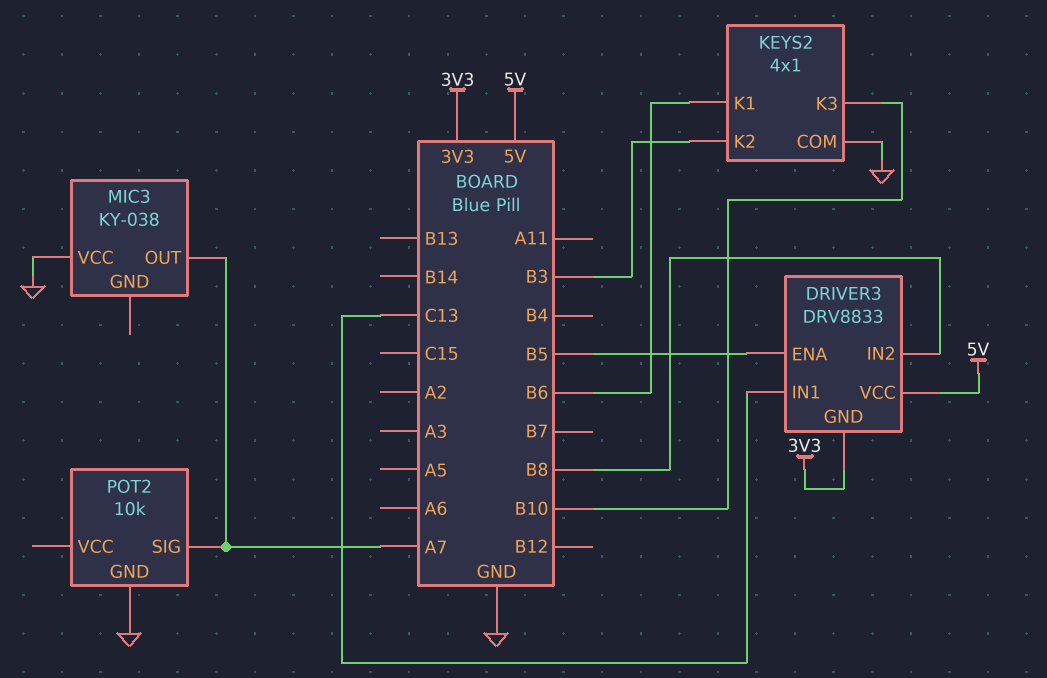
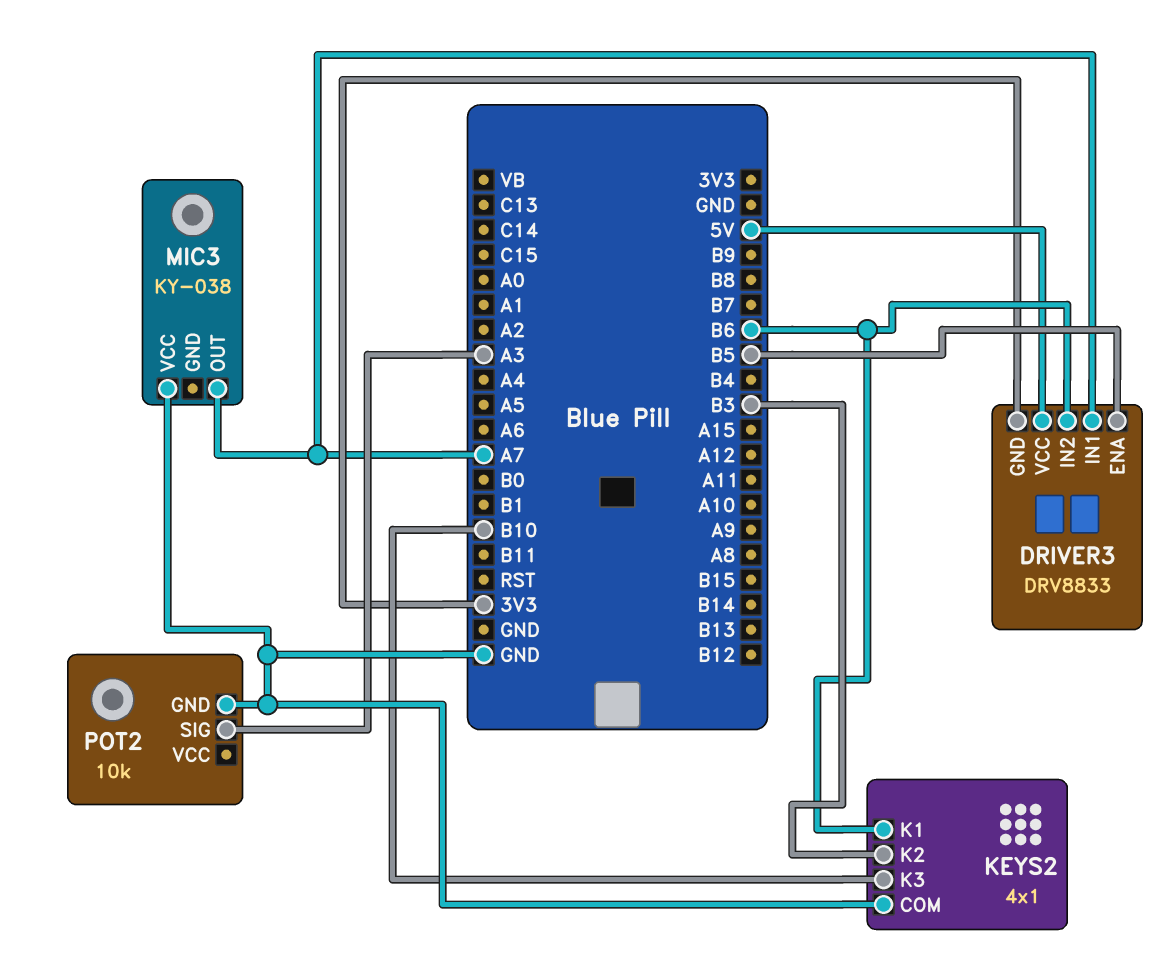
DRIVER3 pin IN1: C13 -> A7
DRIVER3 pin IN2: B8 -> B6
POT2 pin SIG: A7 -> A3

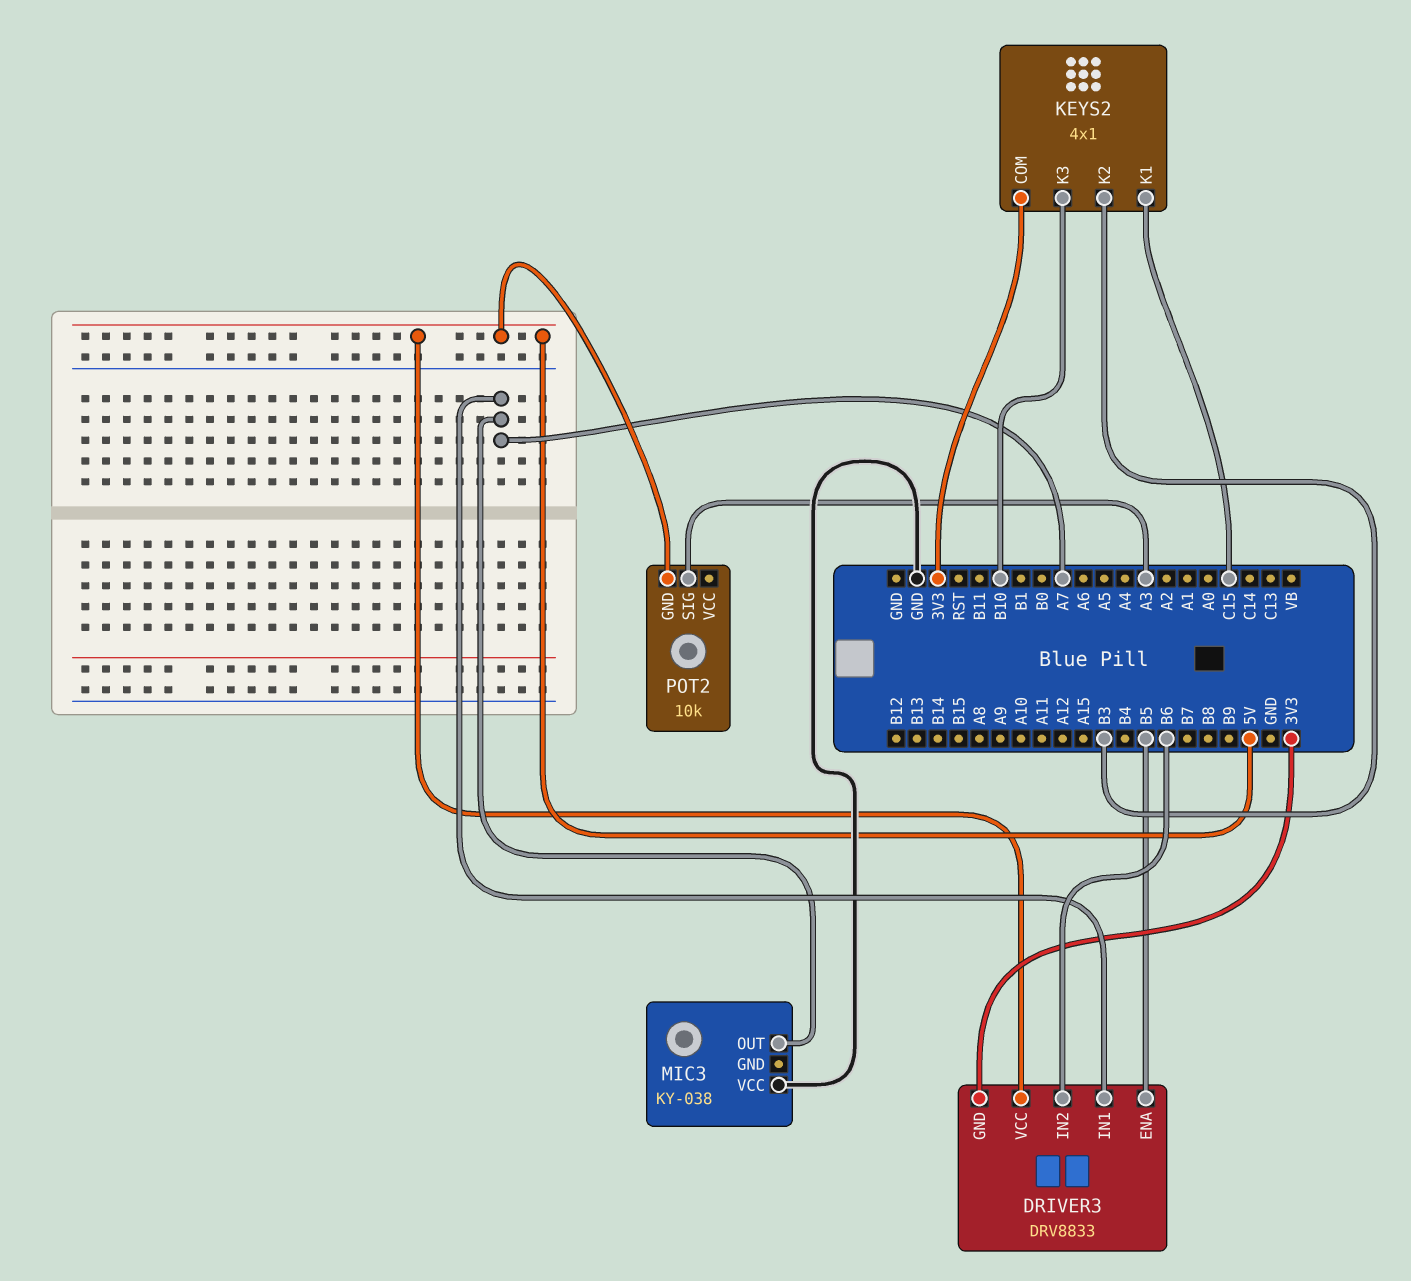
KEYS2 pin COM: GND -> 3V3
KEYS2 pin K1: B6 -> C15
POT2 pin GND: GND -> 5V

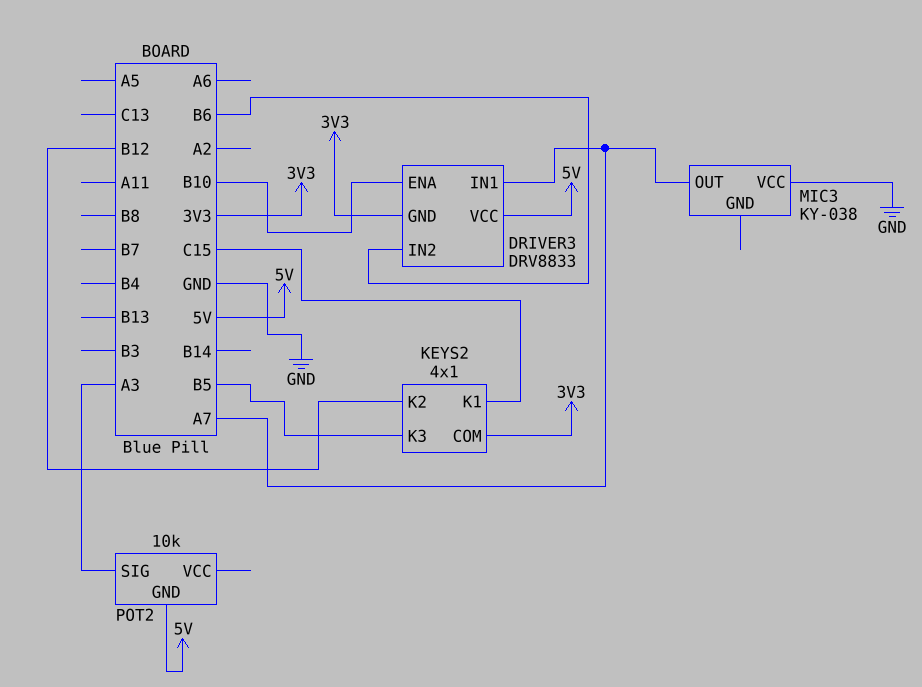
DRIVER3 pin ENA: B5 -> B10
KEYS2 pin K2: B3 -> B12
KEYS2 pin K3: B10 -> B5

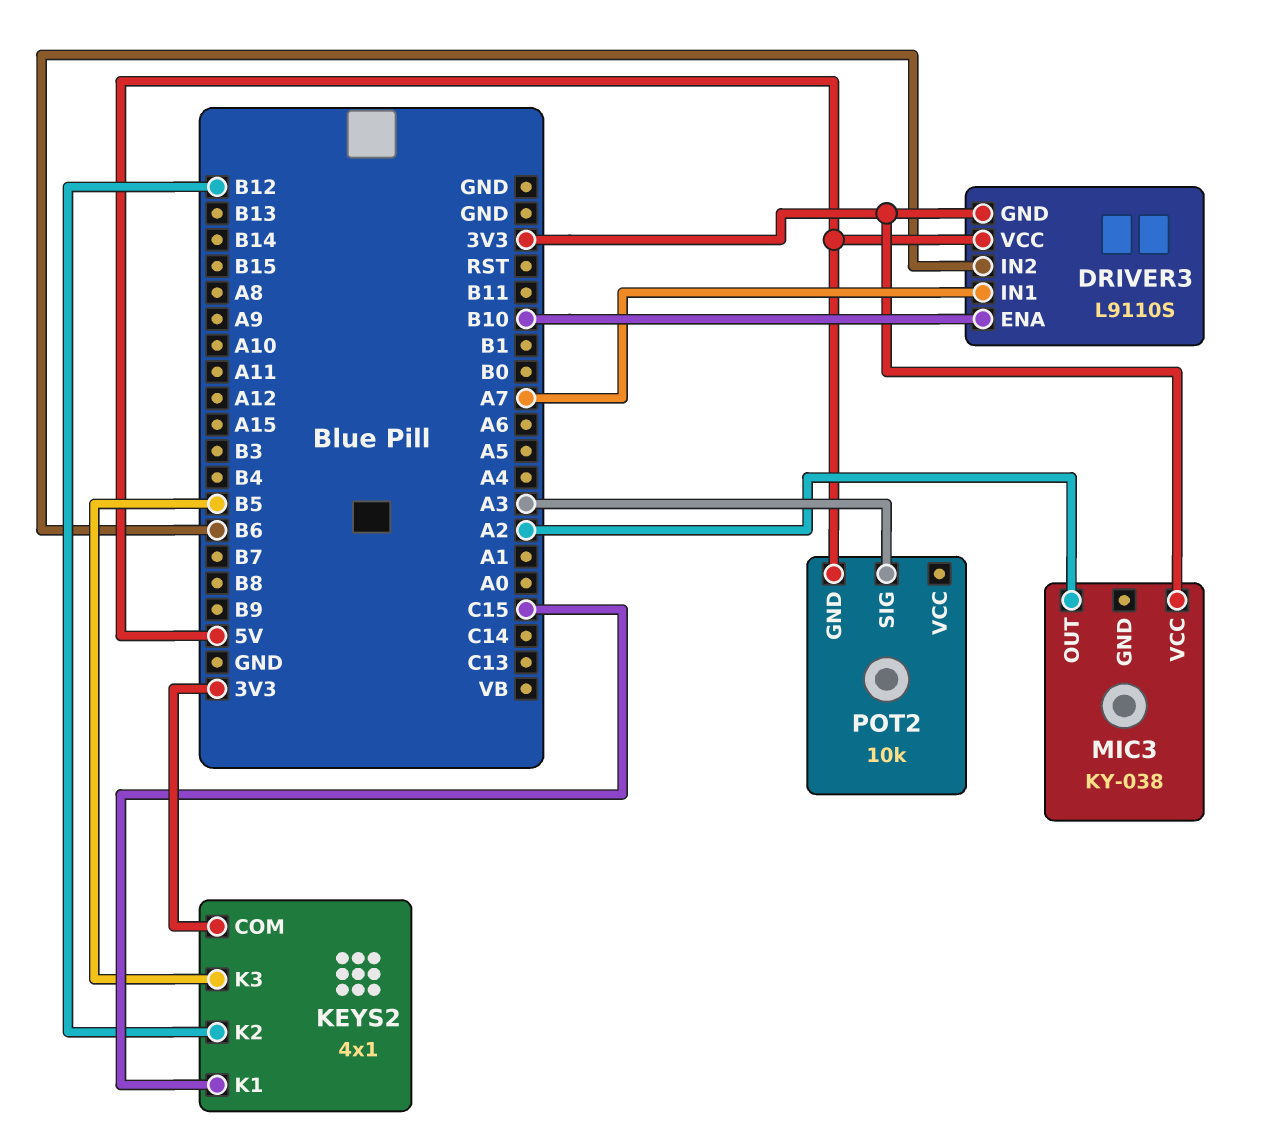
DRIVER3: DRV8833 -> L9110S
MIC3 pin OUT: A7 -> A2
MIC3 pin VCC: GND -> 3V3

